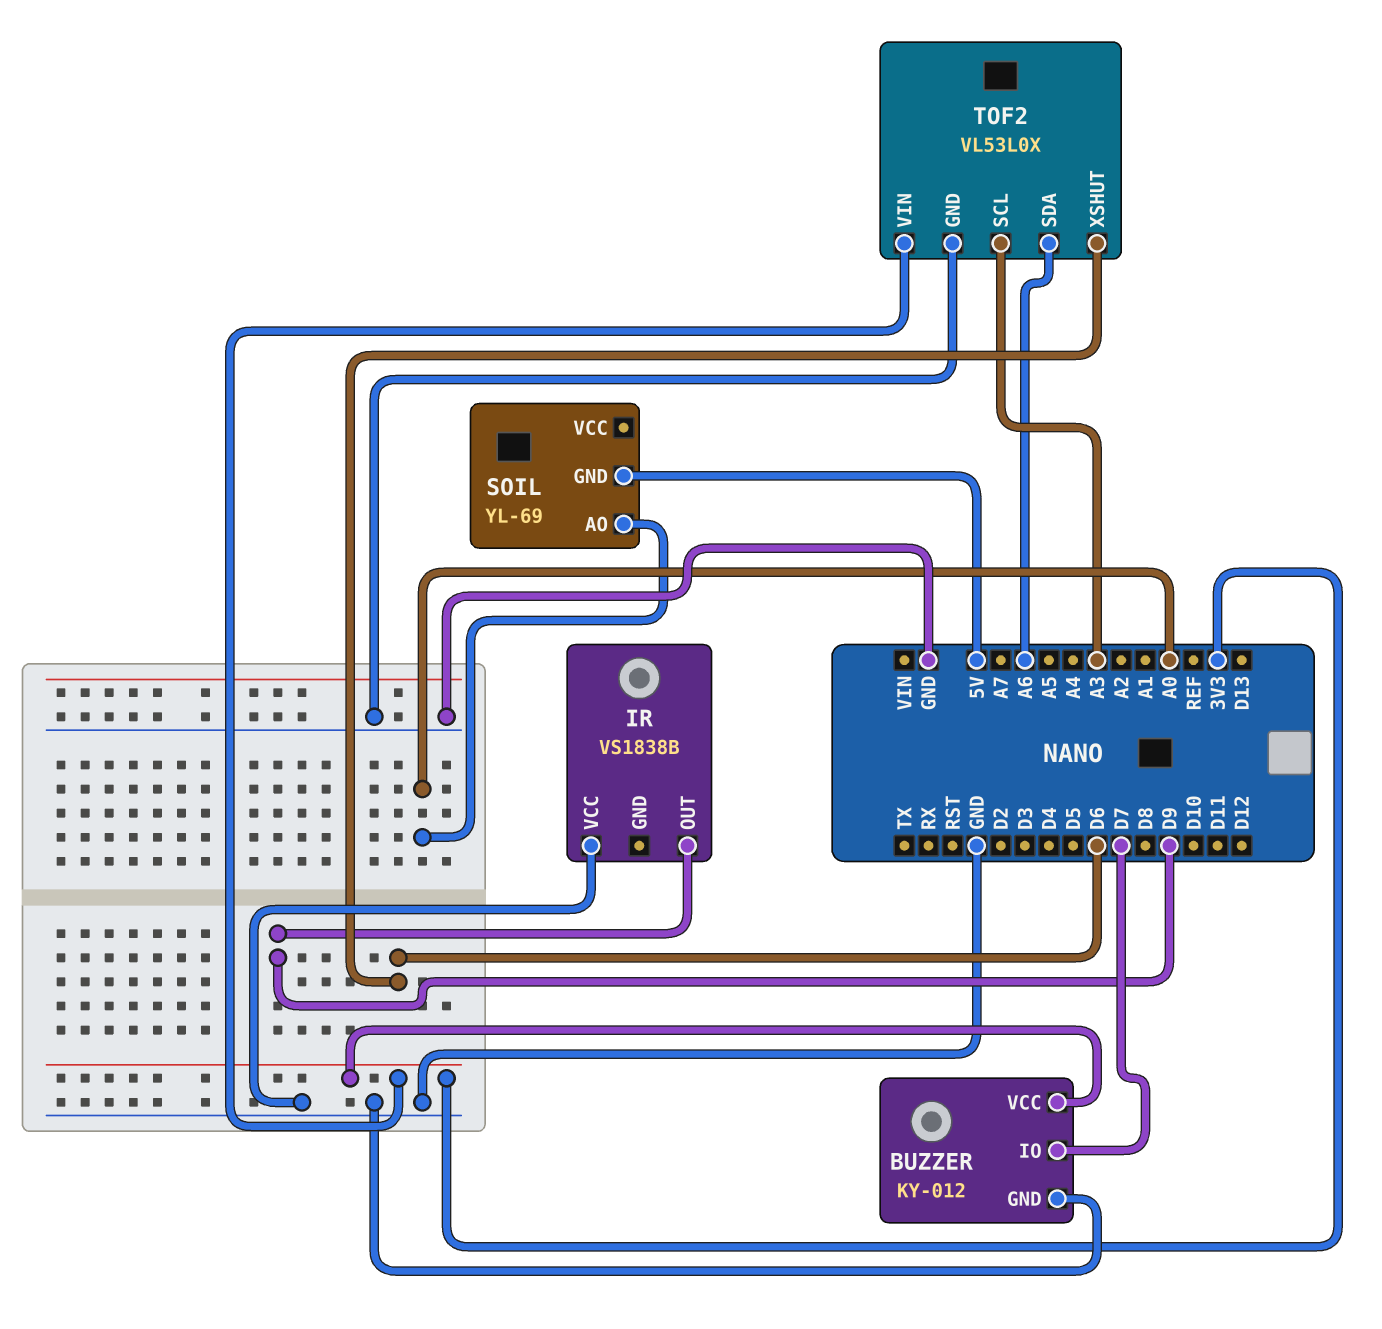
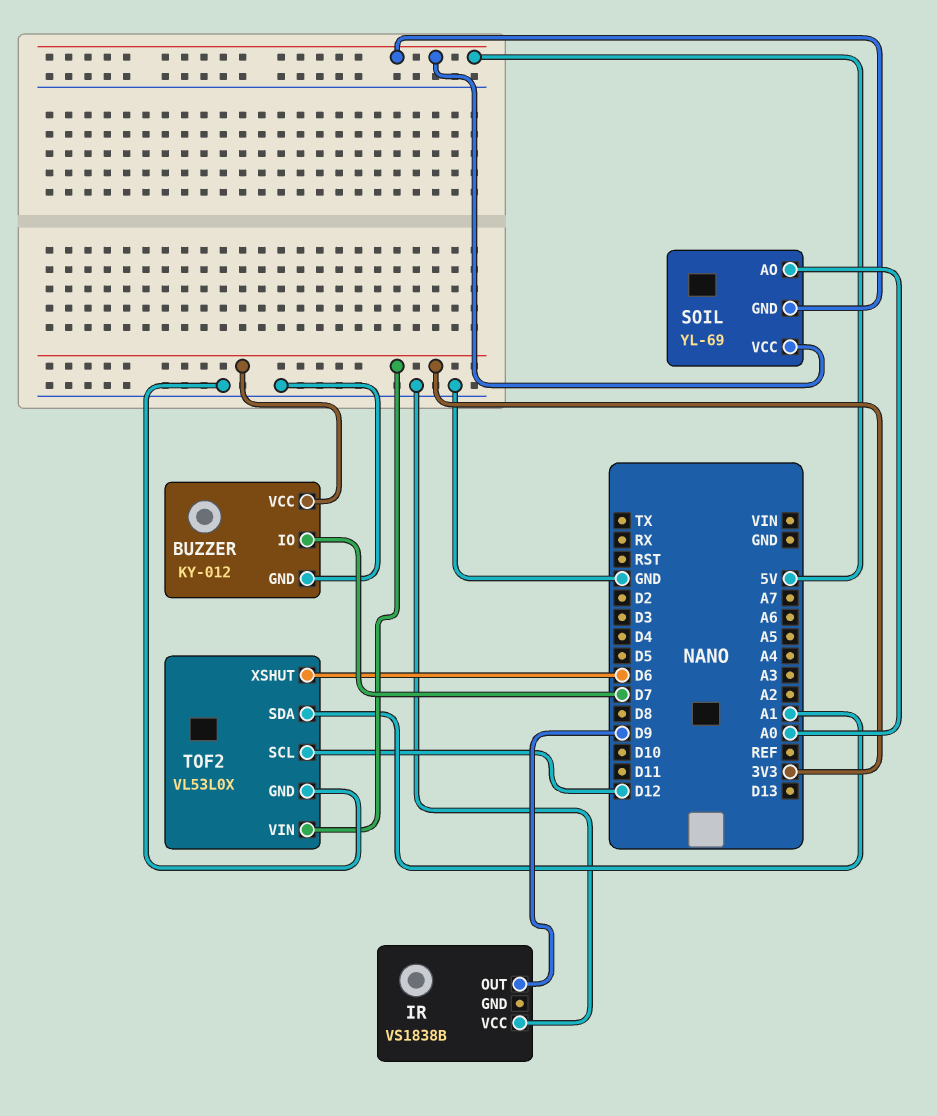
SOIL pin VCC: none -> 5V
TOF2 pin SCL: A3 -> D12
TOF2 pin SDA: A6 -> A1

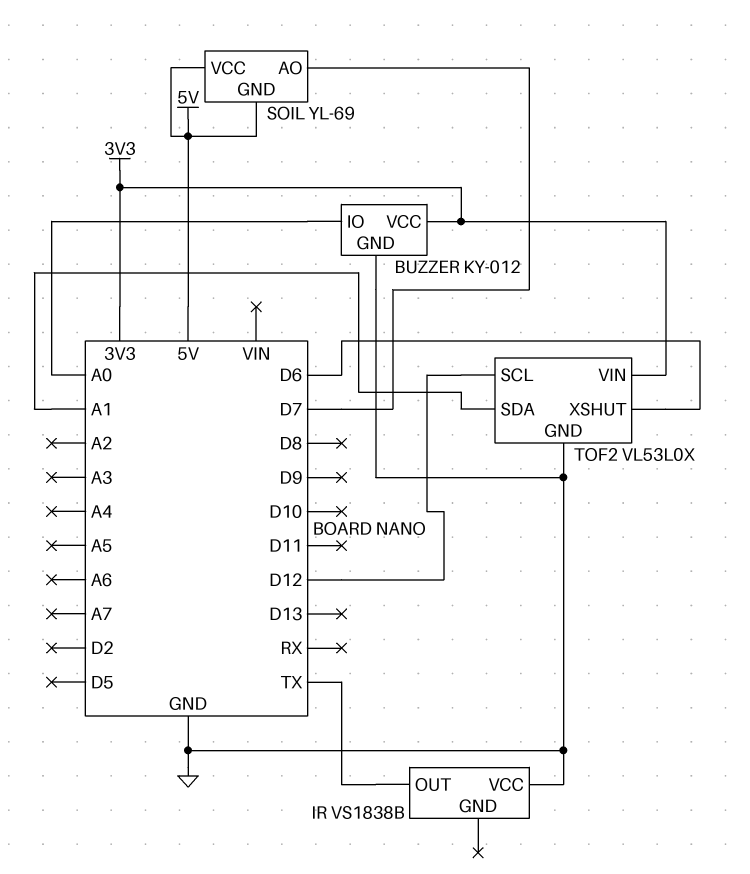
BUZZER pin IO: D7 -> A0
IR pin OUT: D9 -> TX
SOIL pin AO: A0 -> D7

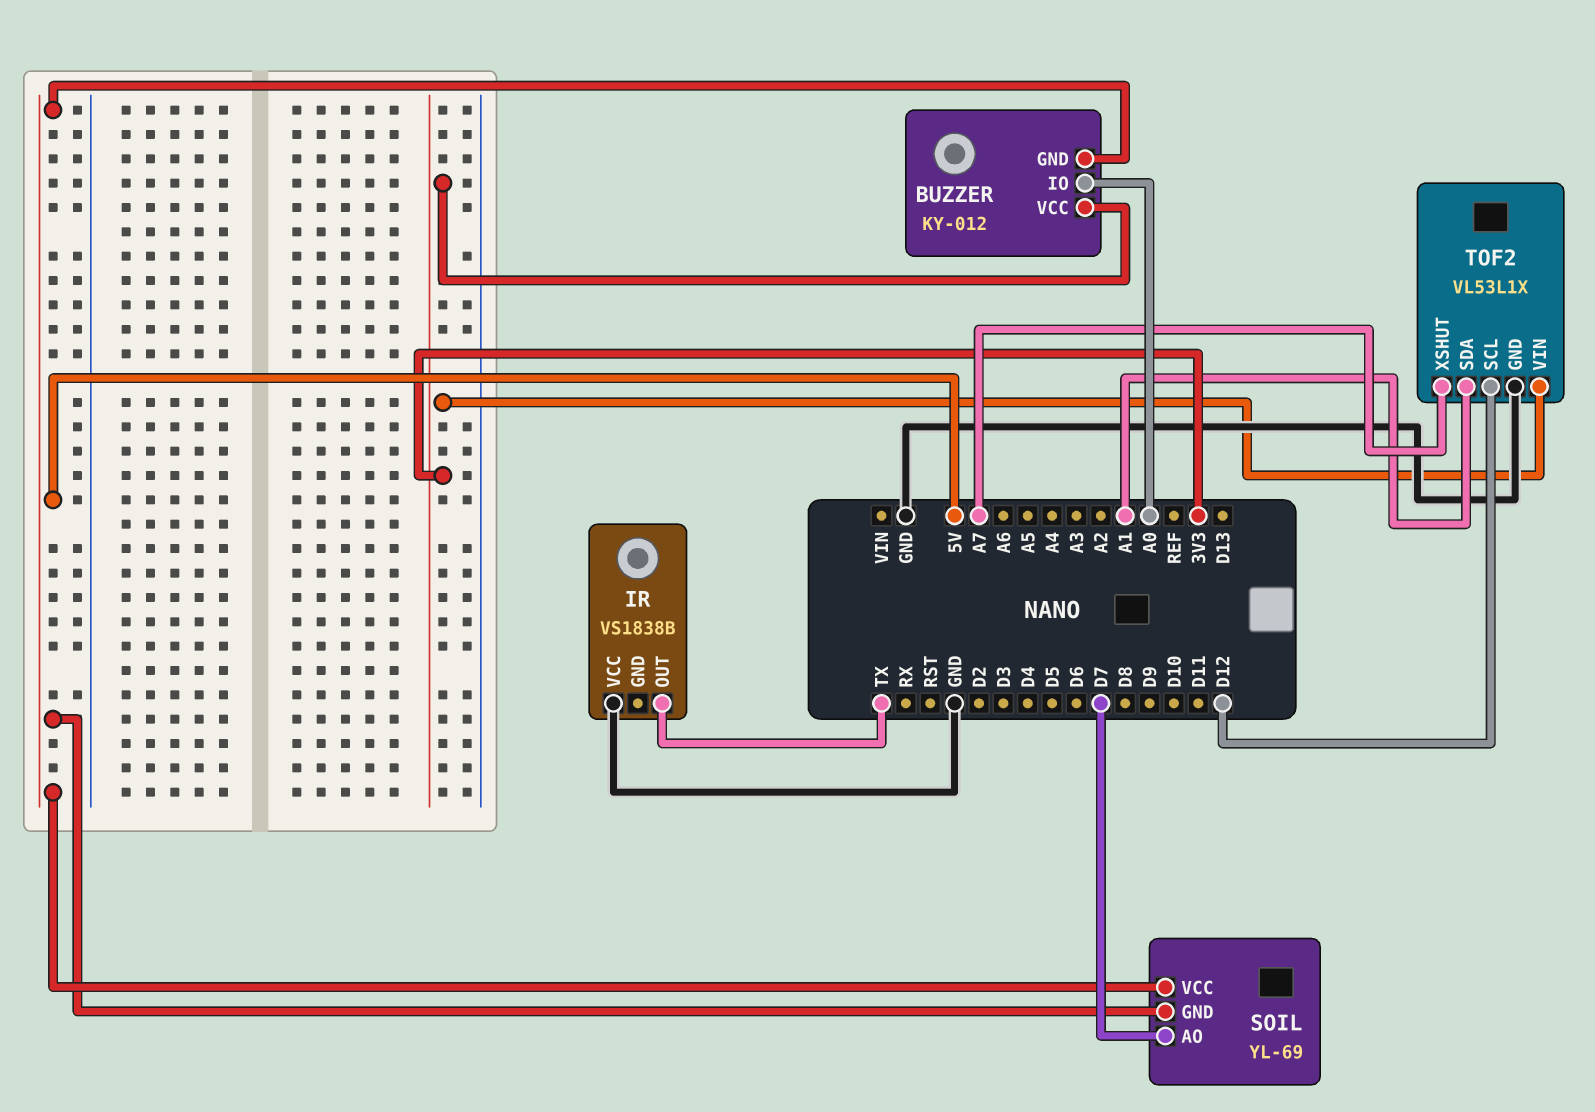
BUZZER pin GND: GND -> 5V
TOF2: VL53L0X -> VL53L1X
TOF2 pin XSHUT: D6 -> A7

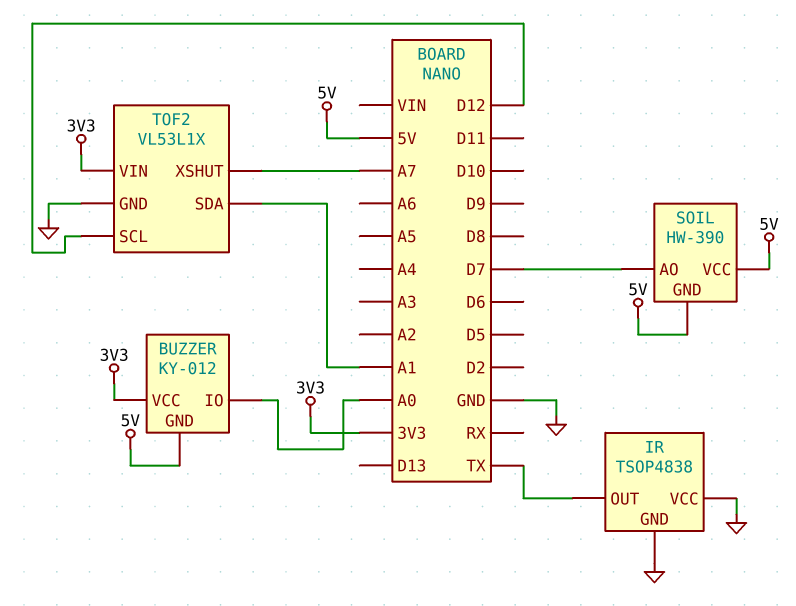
IR: VS1838B -> TSOP4838
IR pin GND: none -> GND
SOIL: YL-69 -> HW-390

